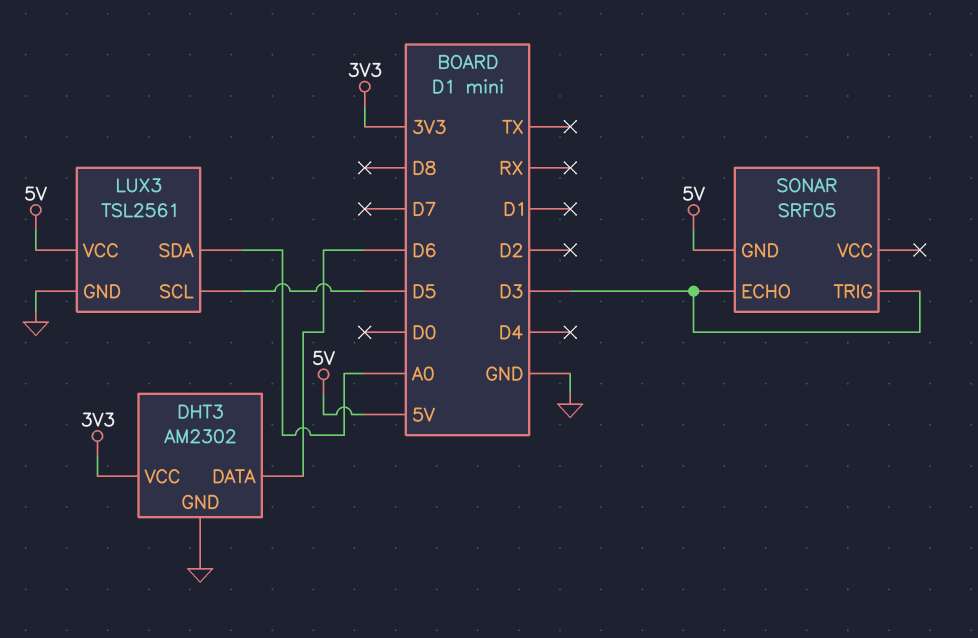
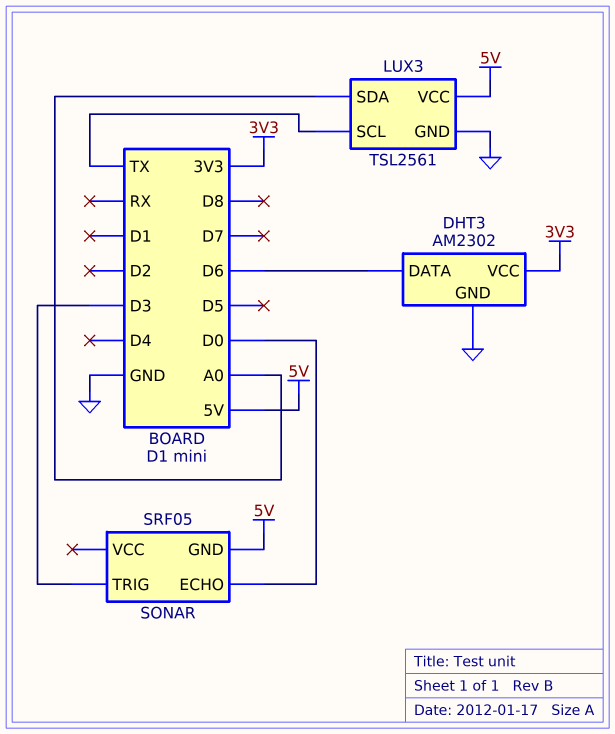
LUX3 pin SCL: D5 -> TX
SONAR pin ECHO: D3 -> D0

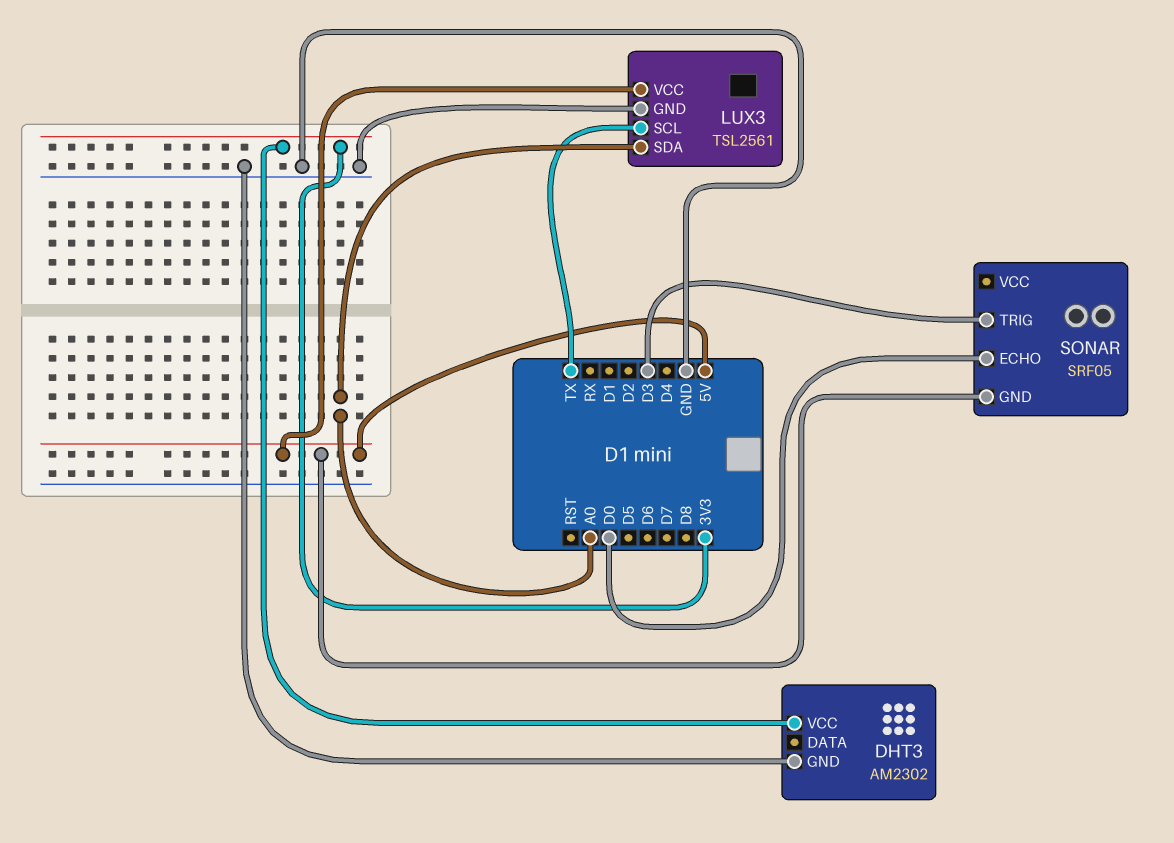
DHT3 pin DATA: D6 -> none

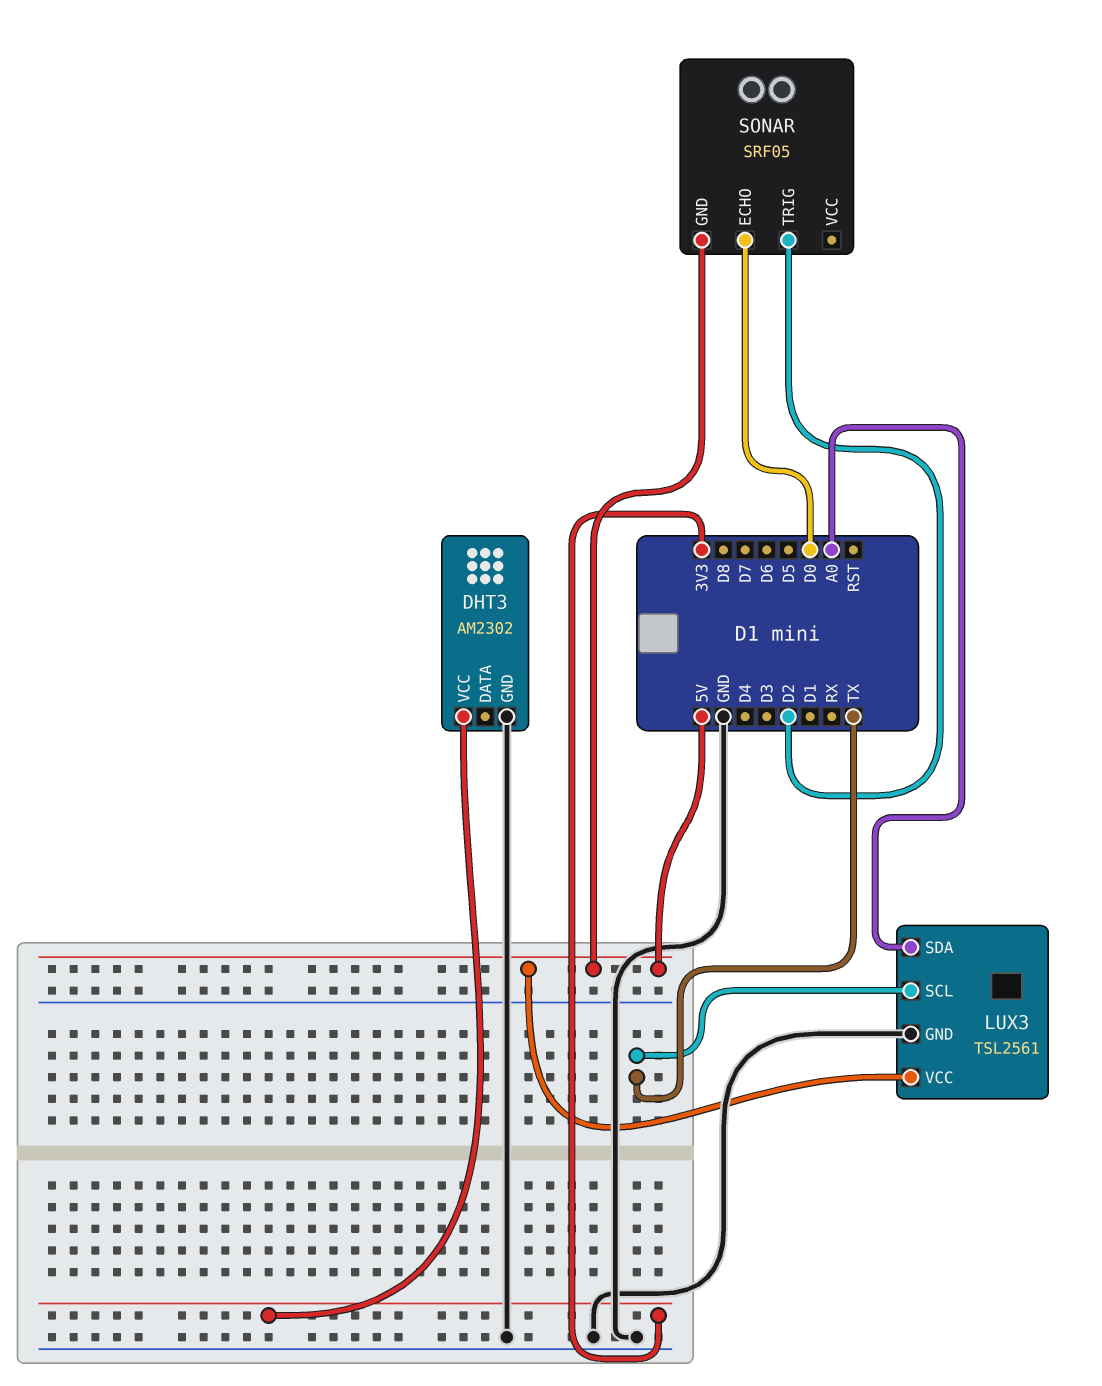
SONAR pin TRIG: D3 -> D2

